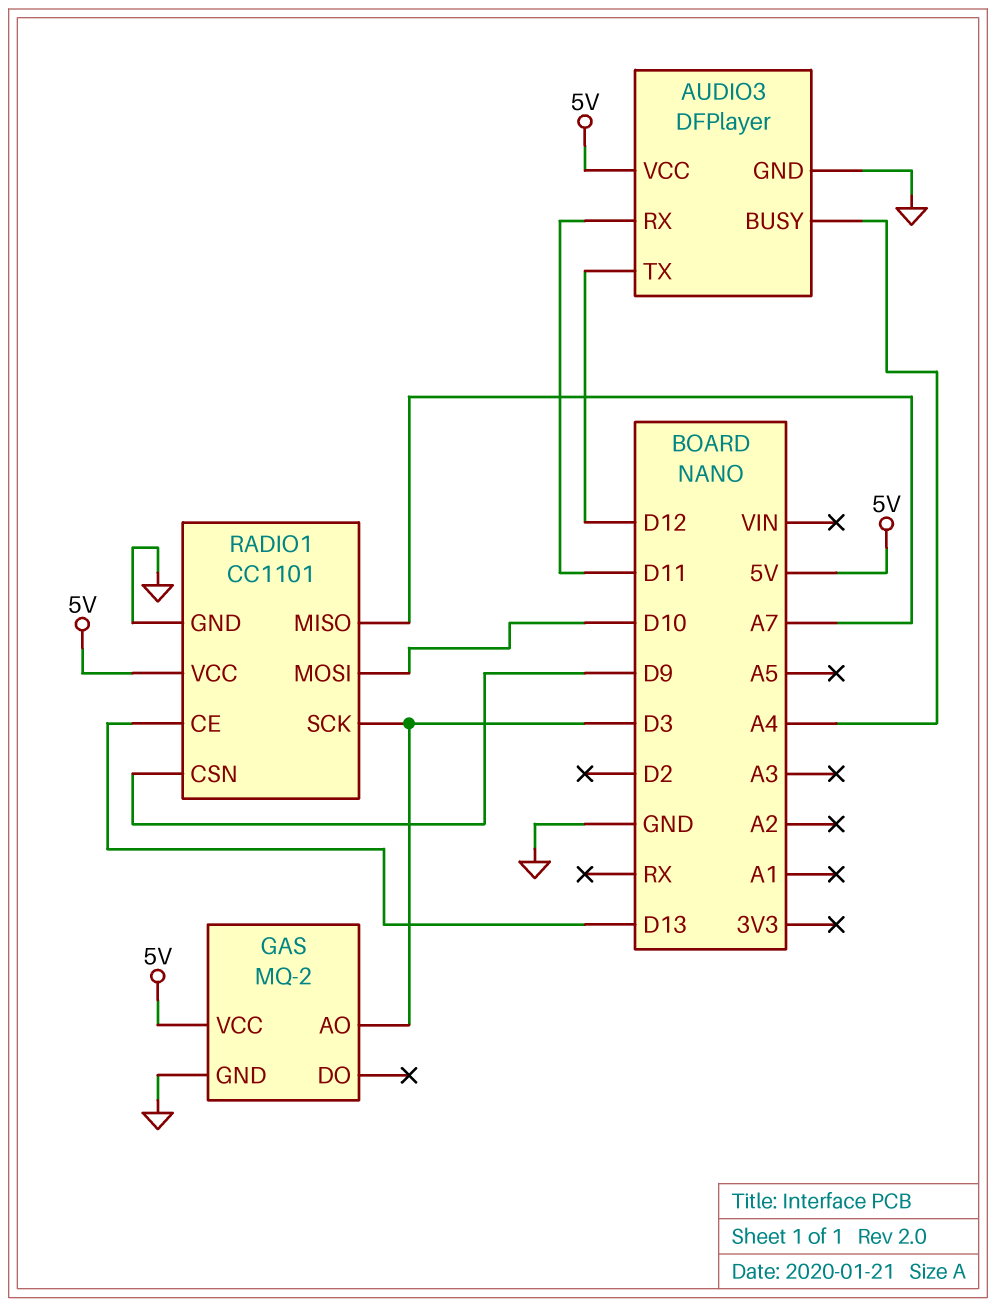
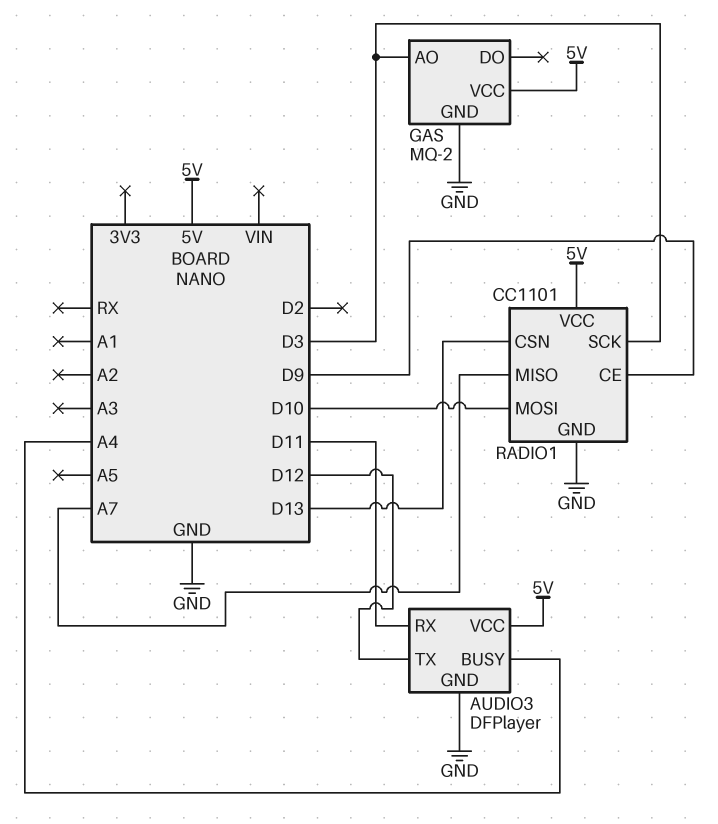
RADIO1 pin CE: D13 -> D9
RADIO1 pin CSN: D9 -> D13

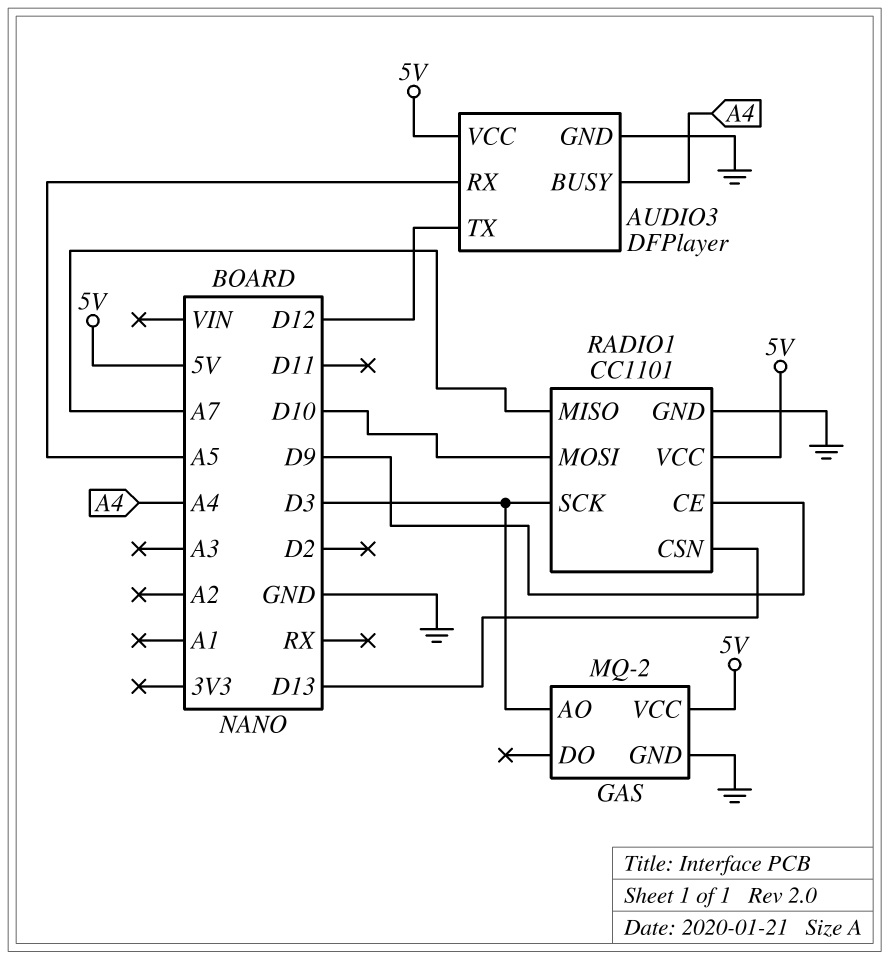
AUDIO3 pin RX: D11 -> A5

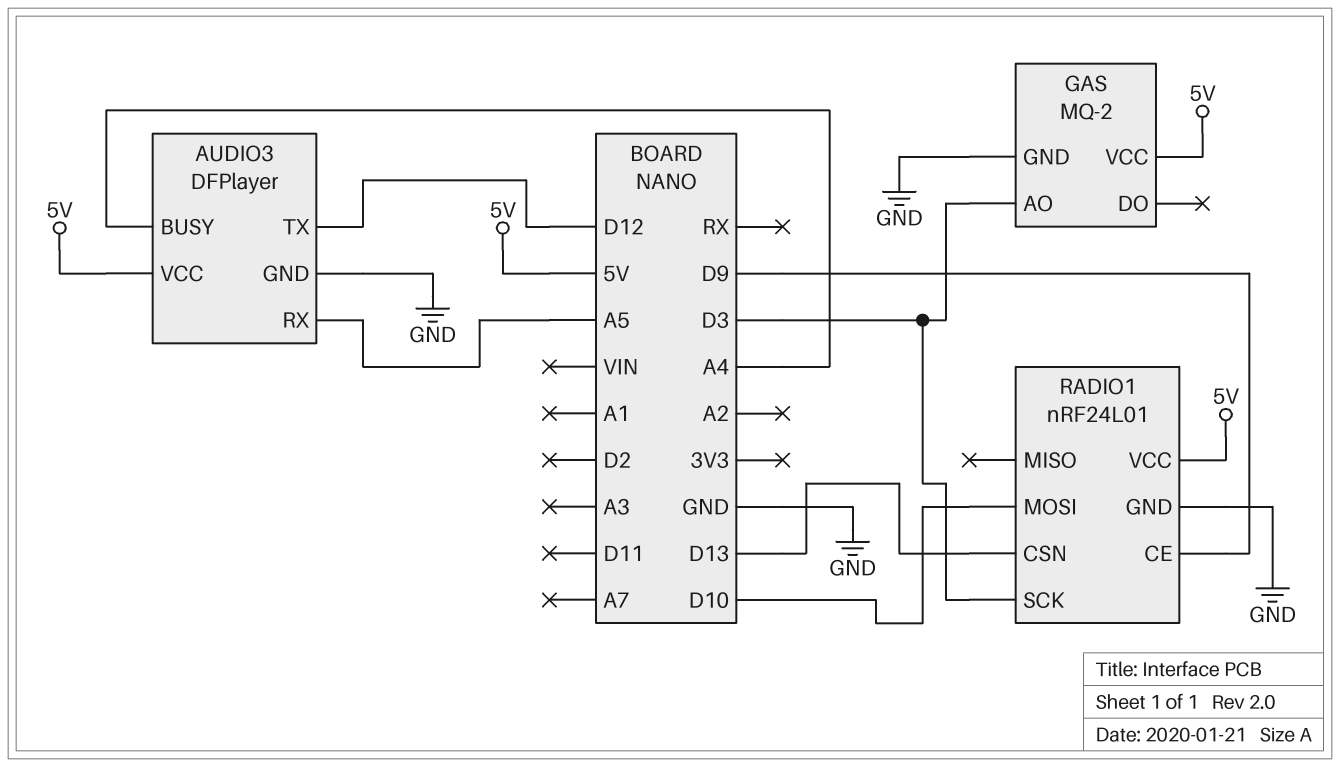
RADIO1: CC1101 -> nRF24L01
RADIO1 pin MISO: A7 -> none

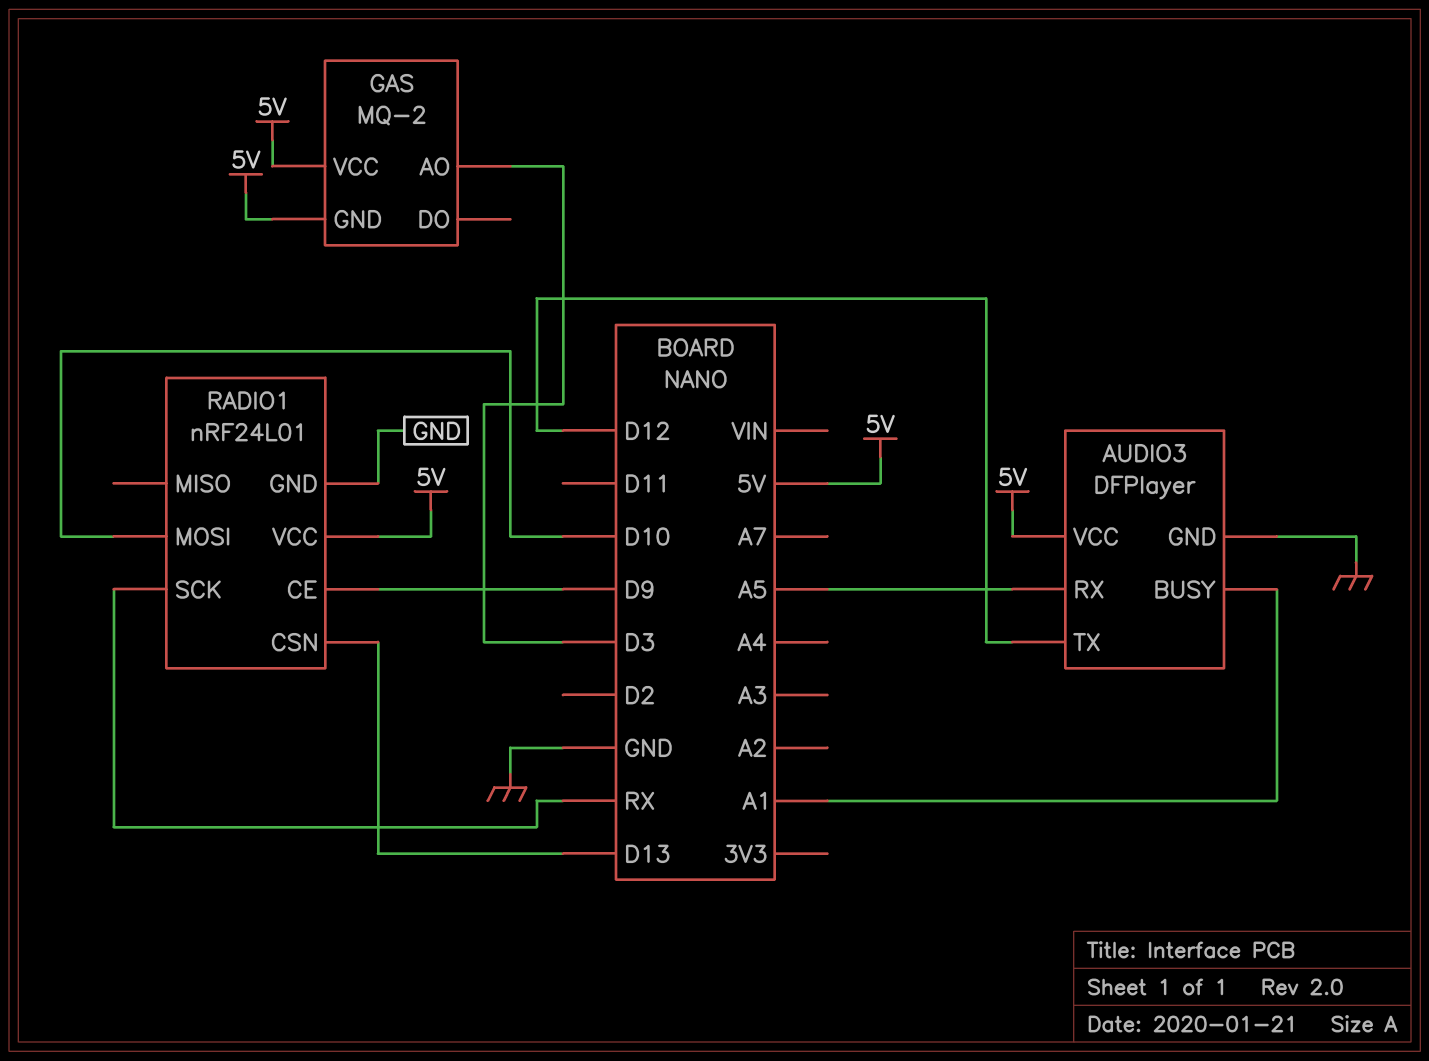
AUDIO3 pin BUSY: A4 -> A1
GAS pin GND: GND -> 5V
RADIO1 pin SCK: D3 -> RX

